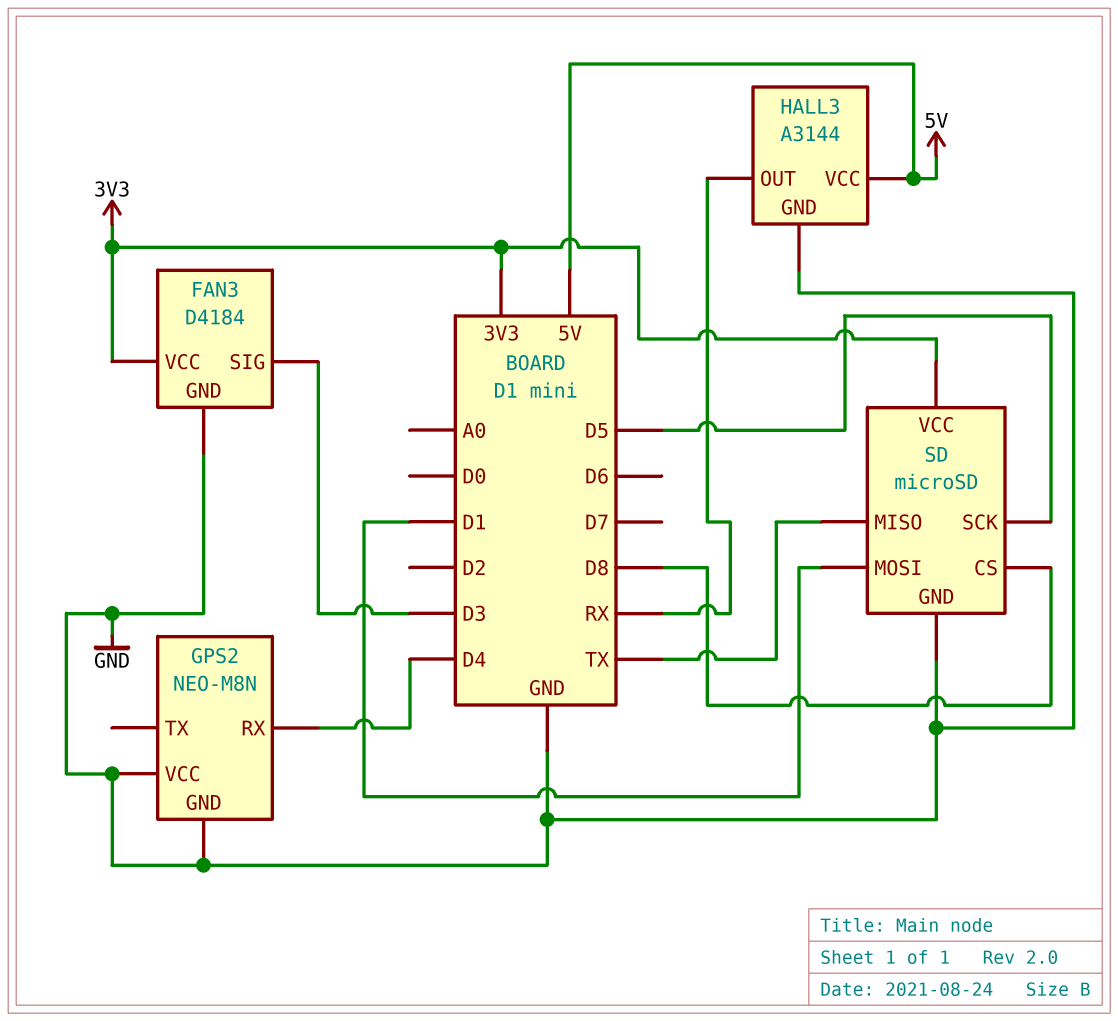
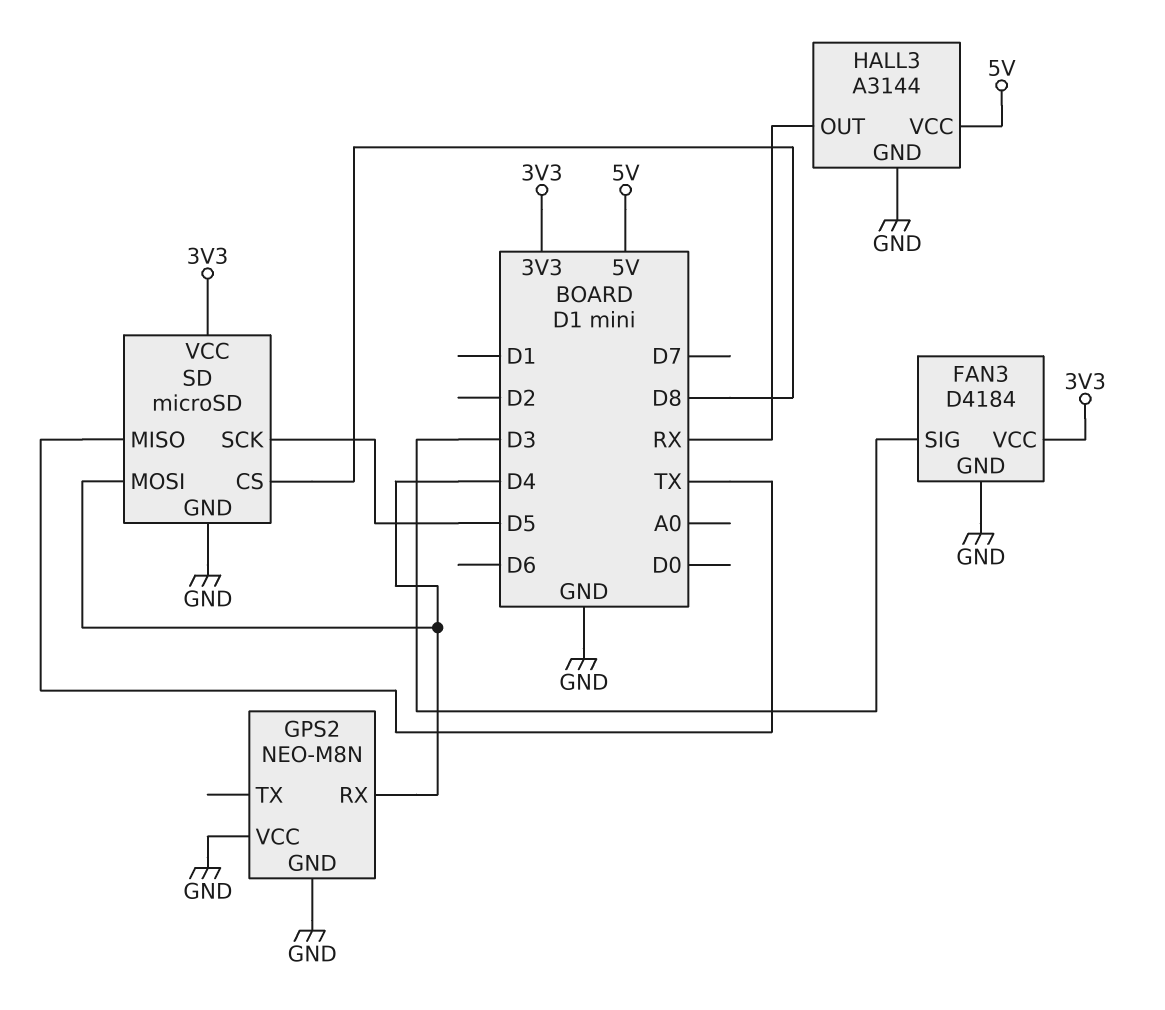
SD pin MOSI: D1 -> D4

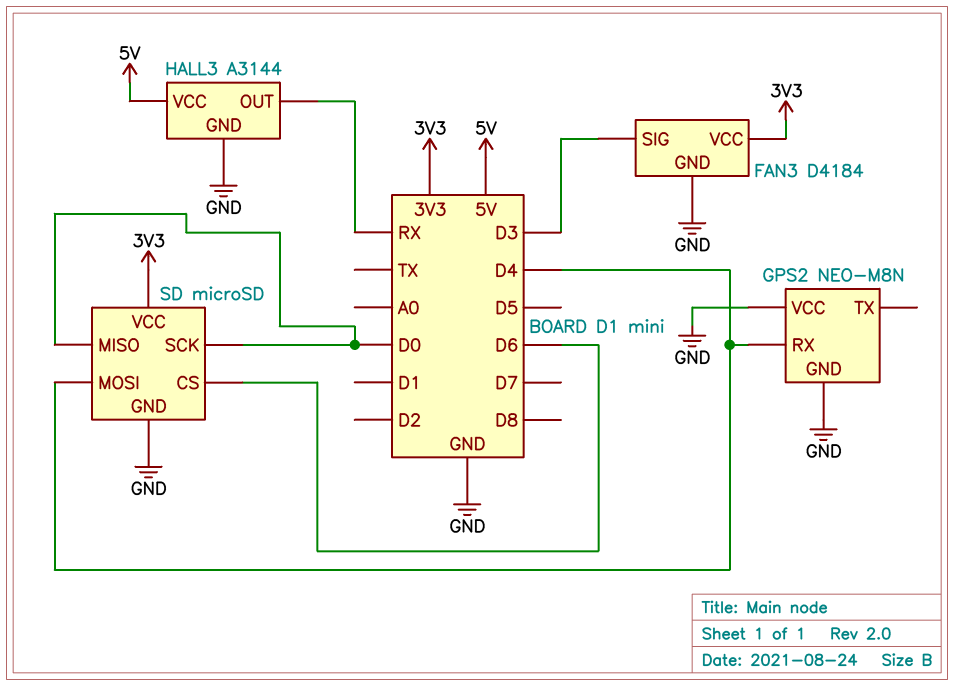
SD pin CS: D8 -> D6
SD pin MISO: TX -> D0
SD pin SCK: D5 -> D0

